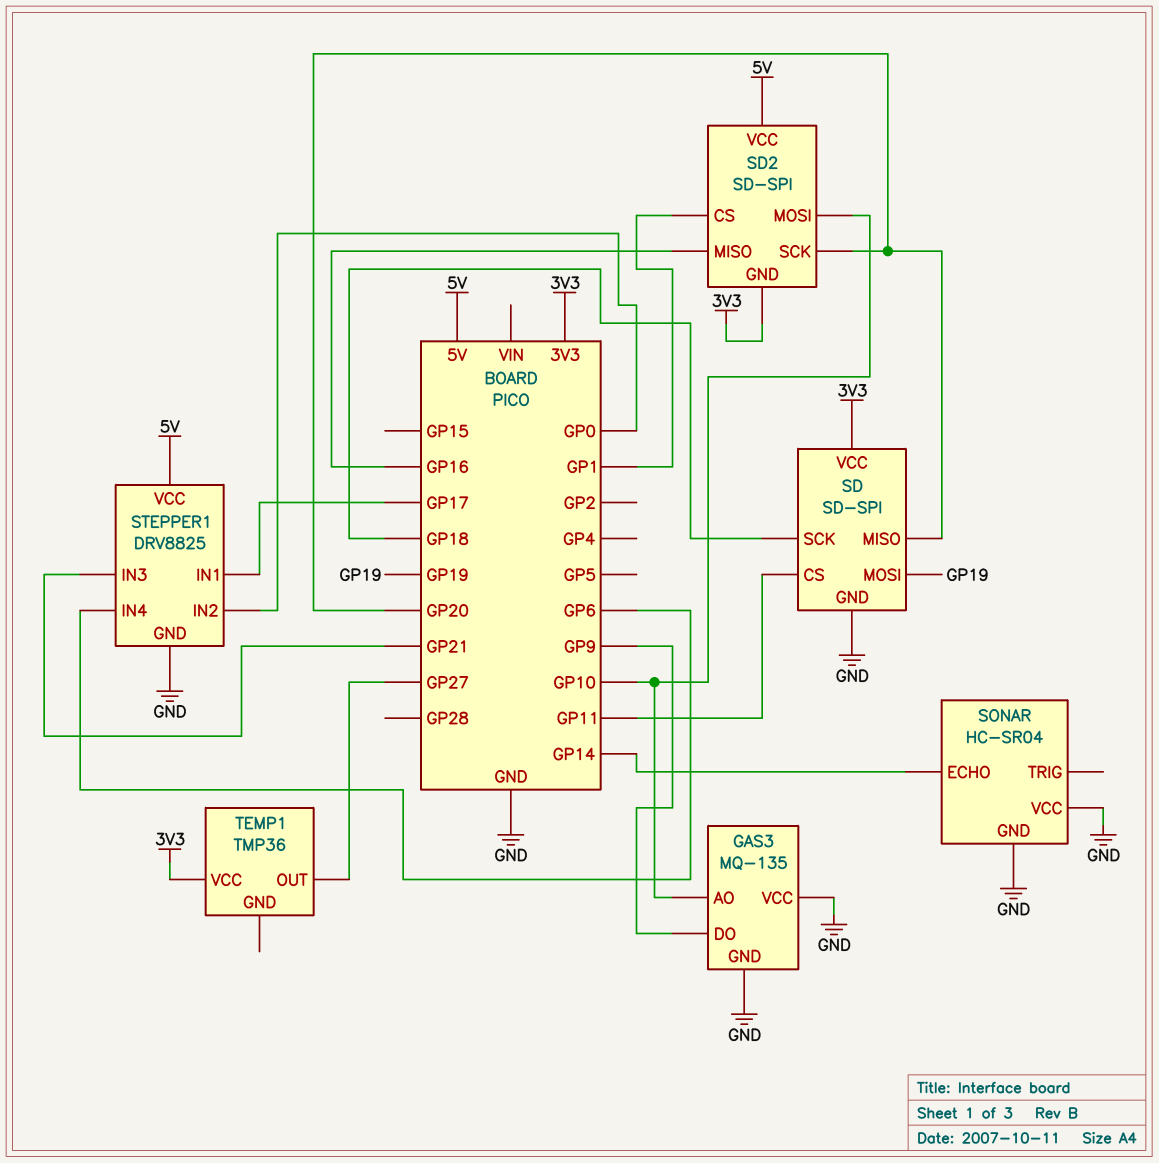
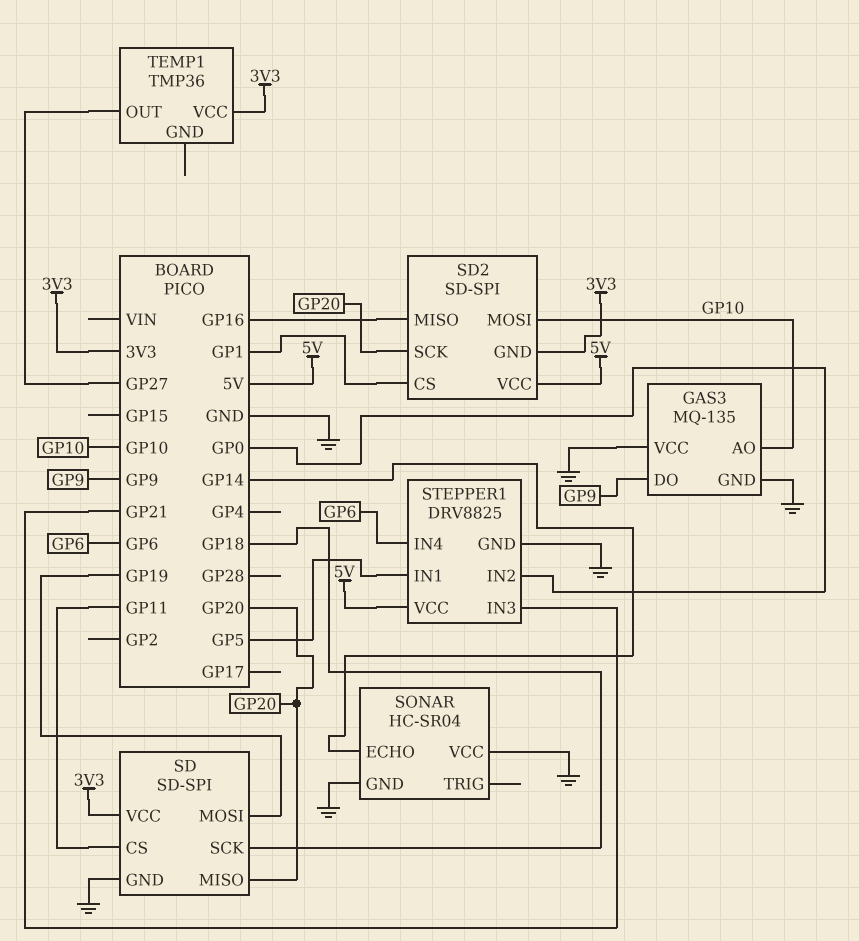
STEPPER1 pin IN1: GP17 -> GP5

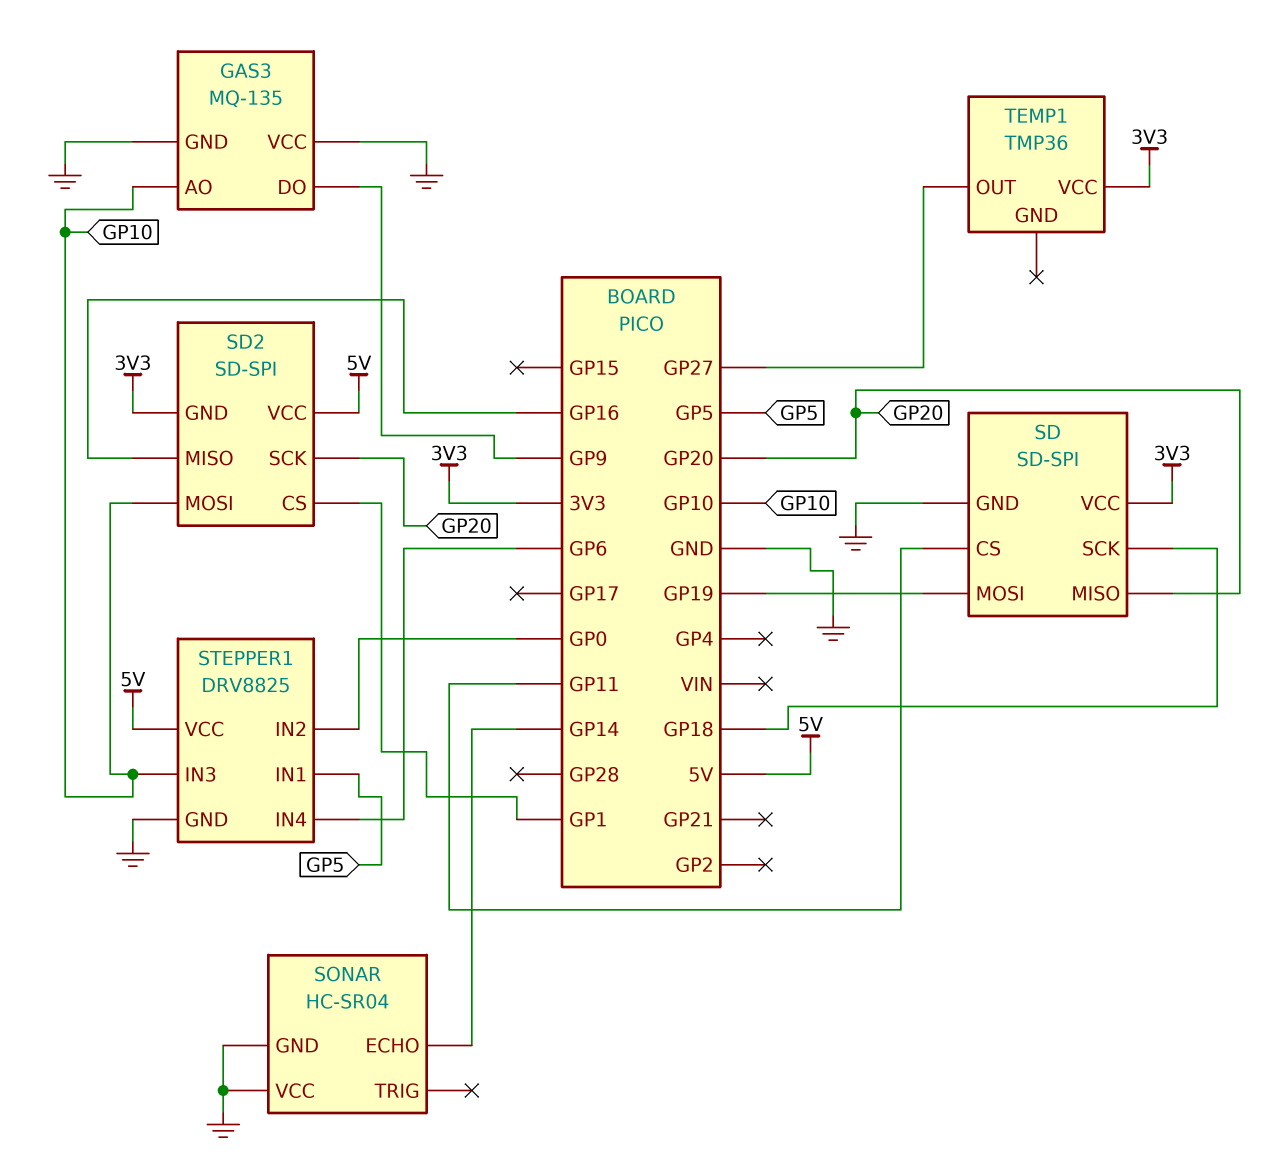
STEPPER1 pin IN3: GP21 -> GP10

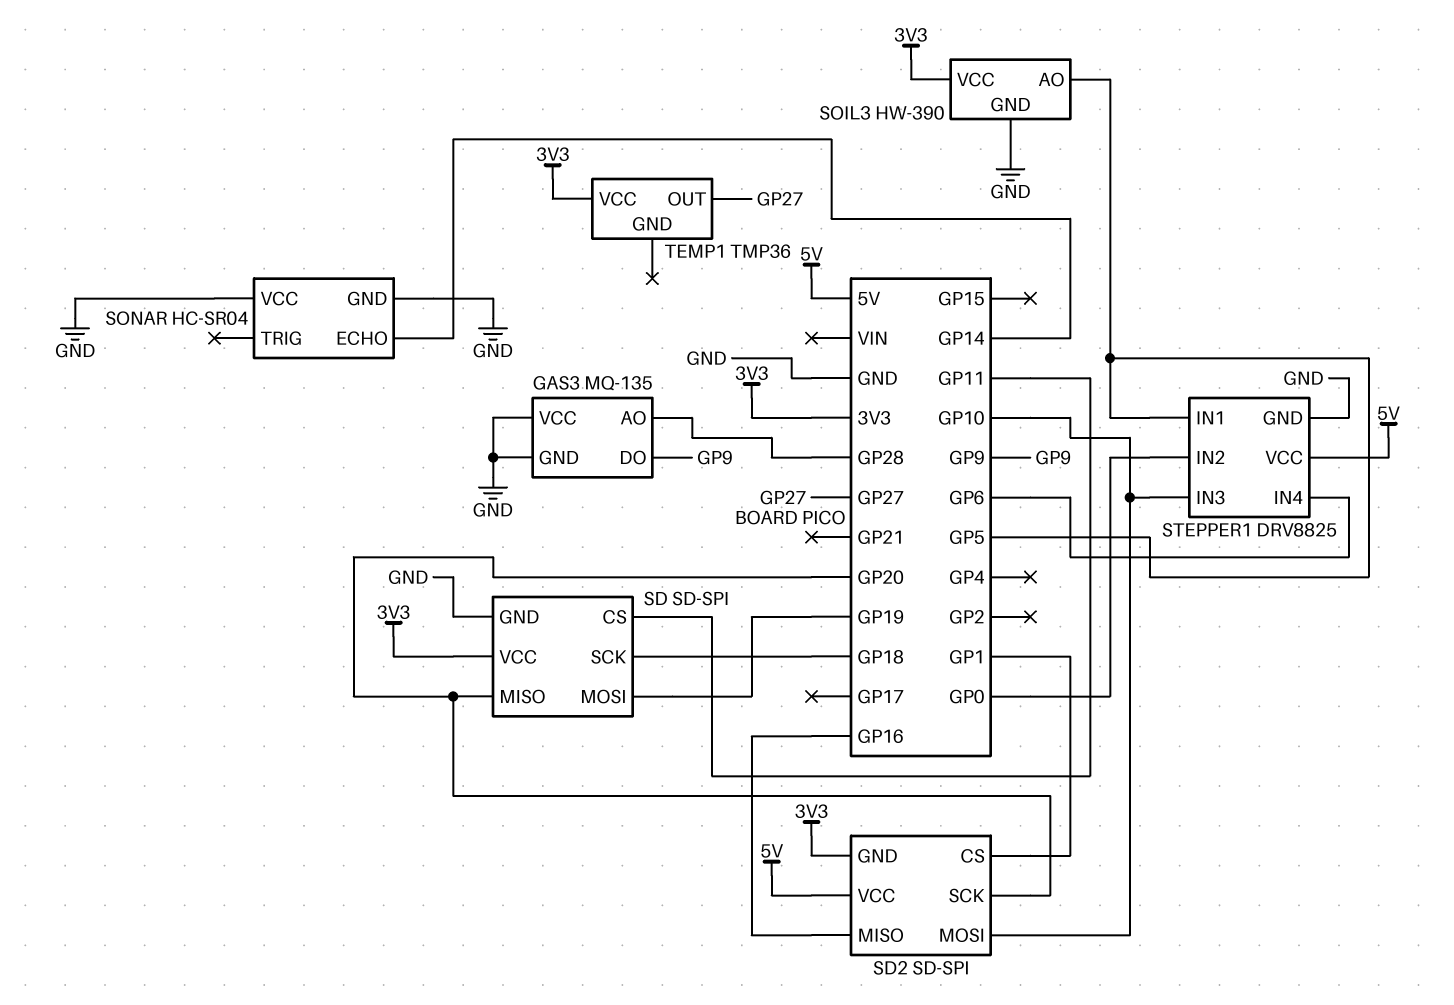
GAS3 pin AO: GP10 -> GP28
SOIL3: none -> HW-390
SOIL3 pin AO: none -> GP5
SOIL3 pin GND: none -> GND
SOIL3 pin VCC: none -> 3V3

